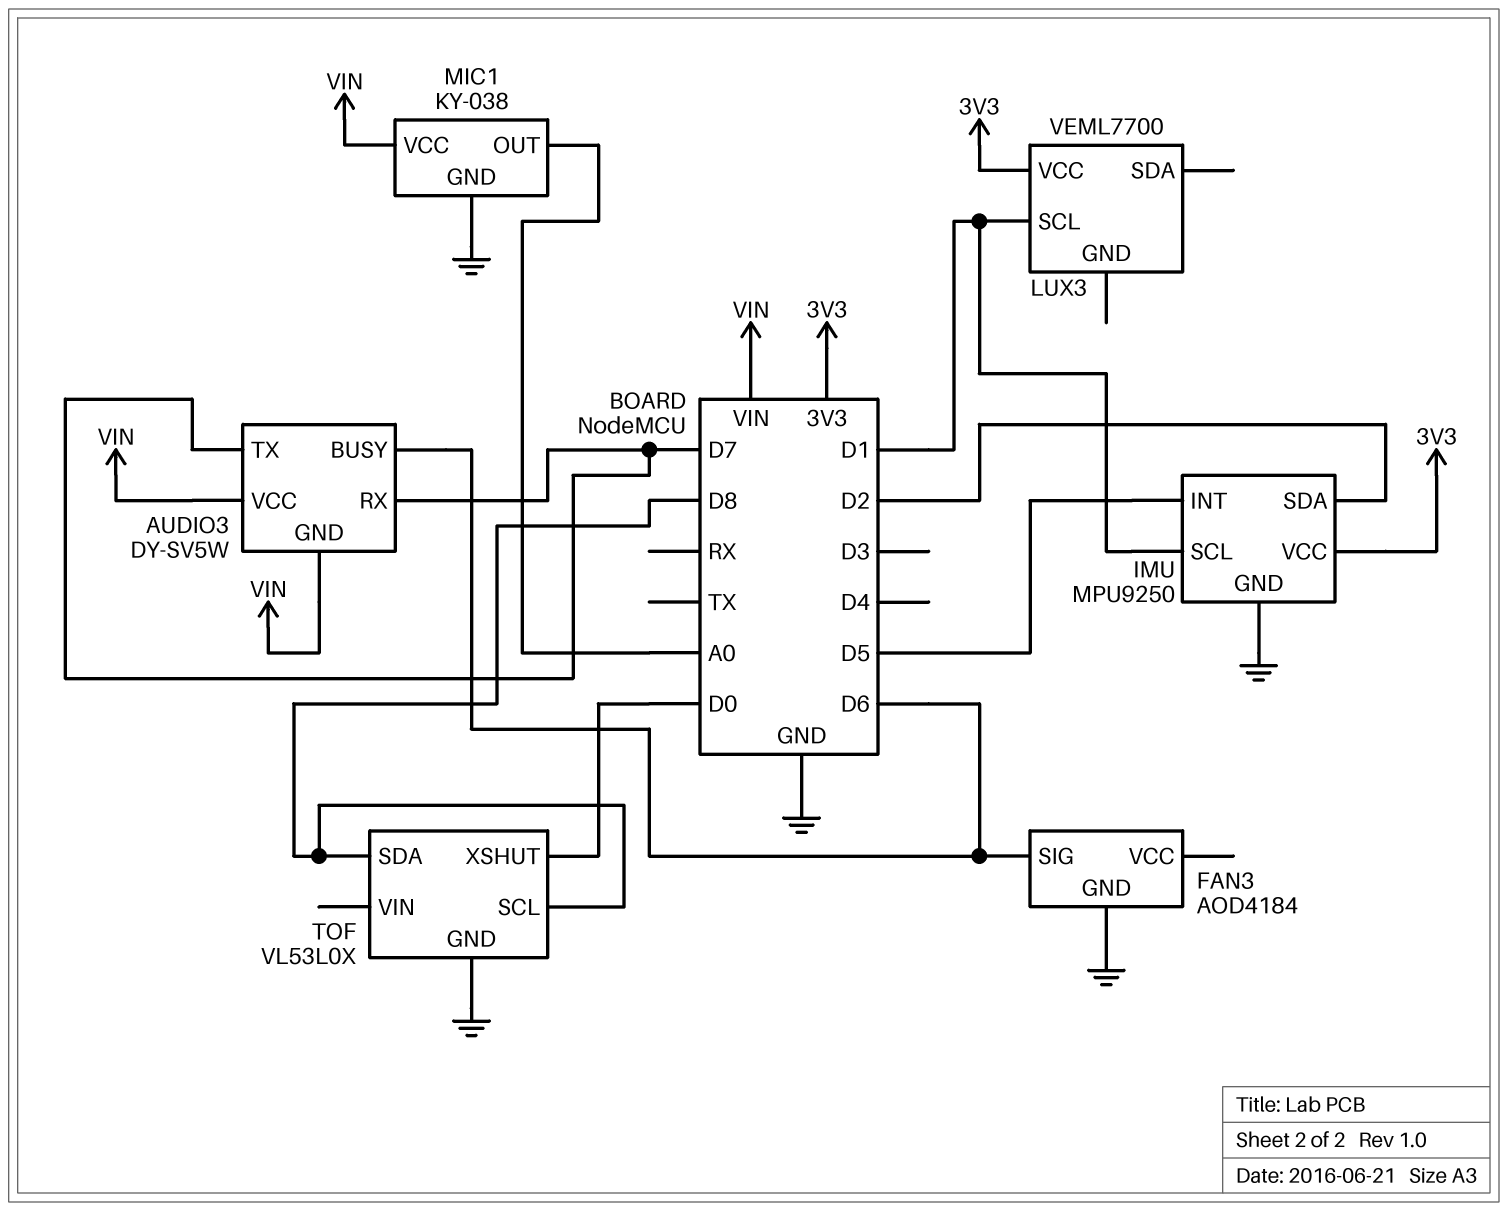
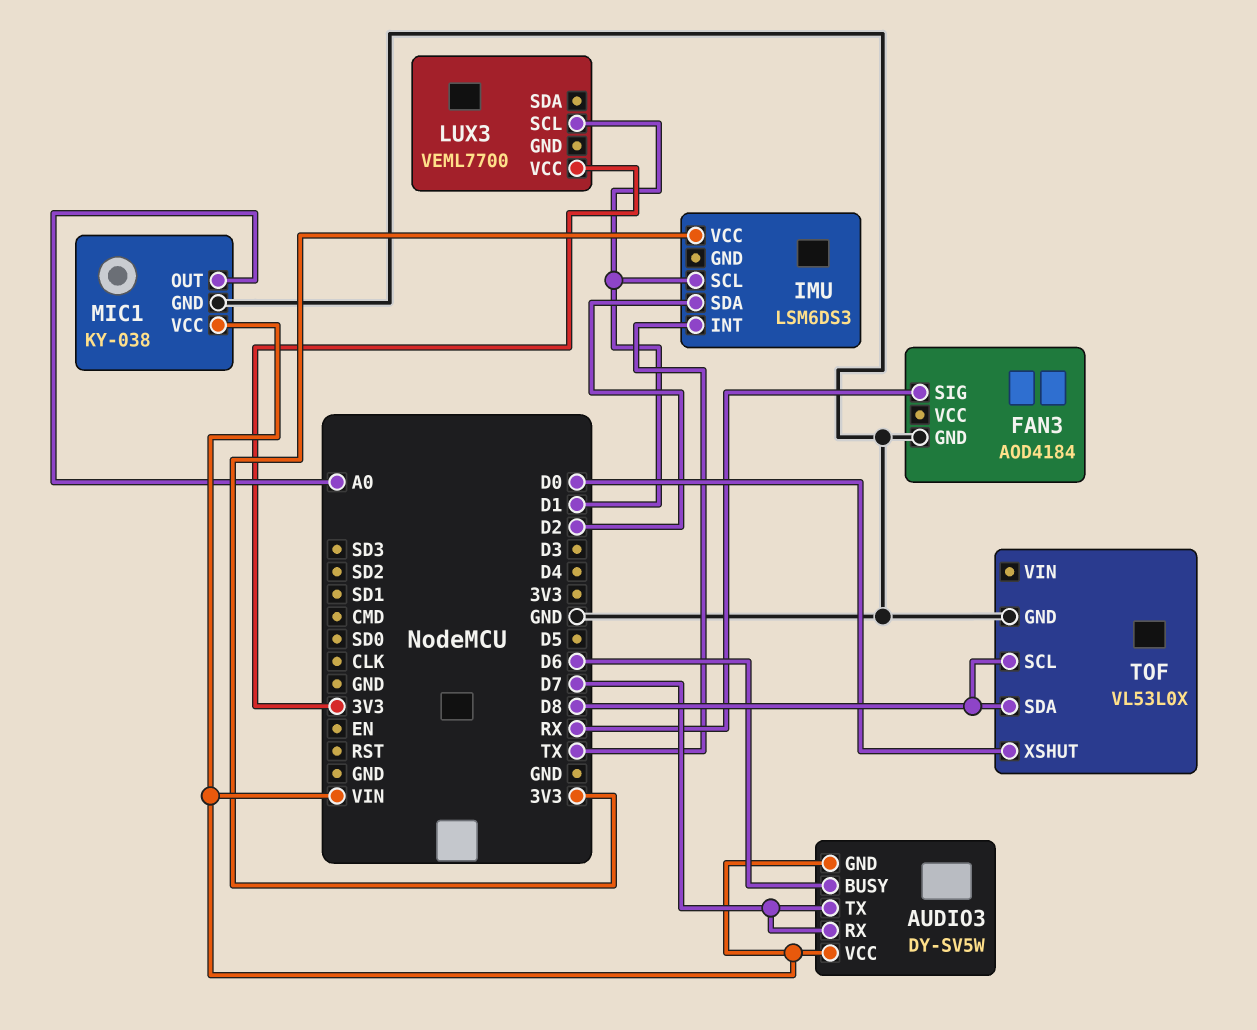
FAN3 pin SIG: D6 -> RX
IMU: MPU9250 -> LSM6DS3
IMU pin GND: GND -> none
IMU pin INT: D5 -> TX

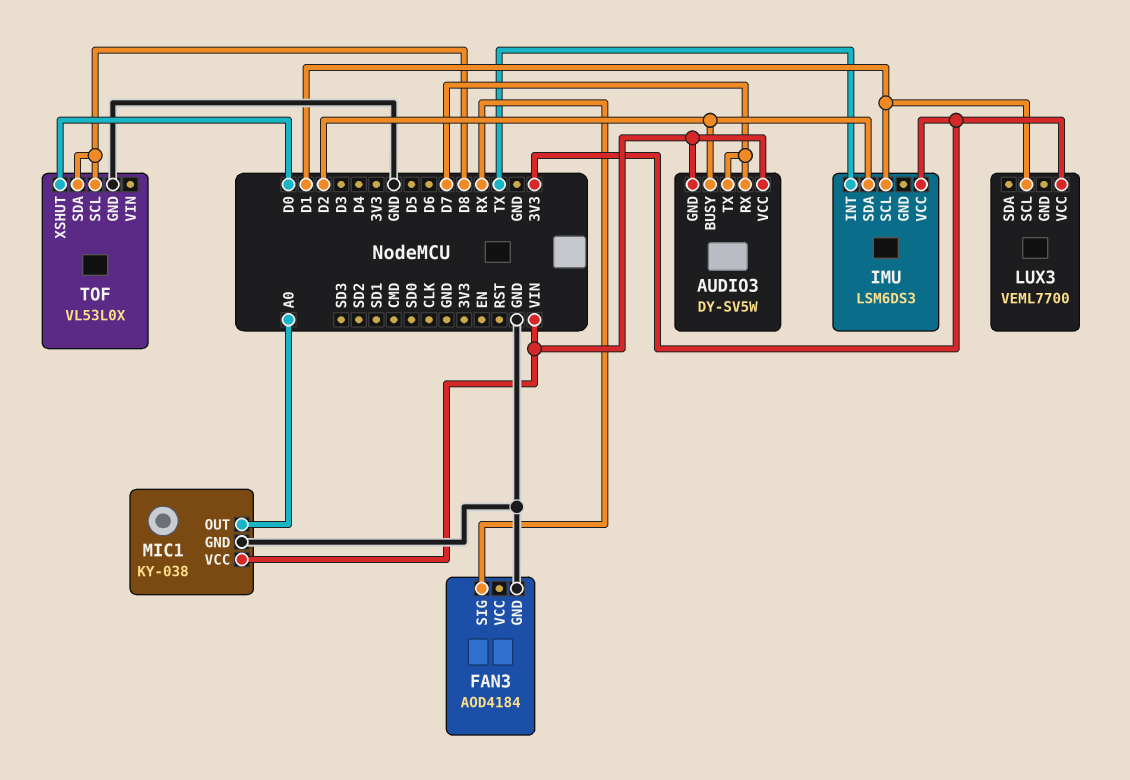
AUDIO3 pin BUSY: D6 -> D2

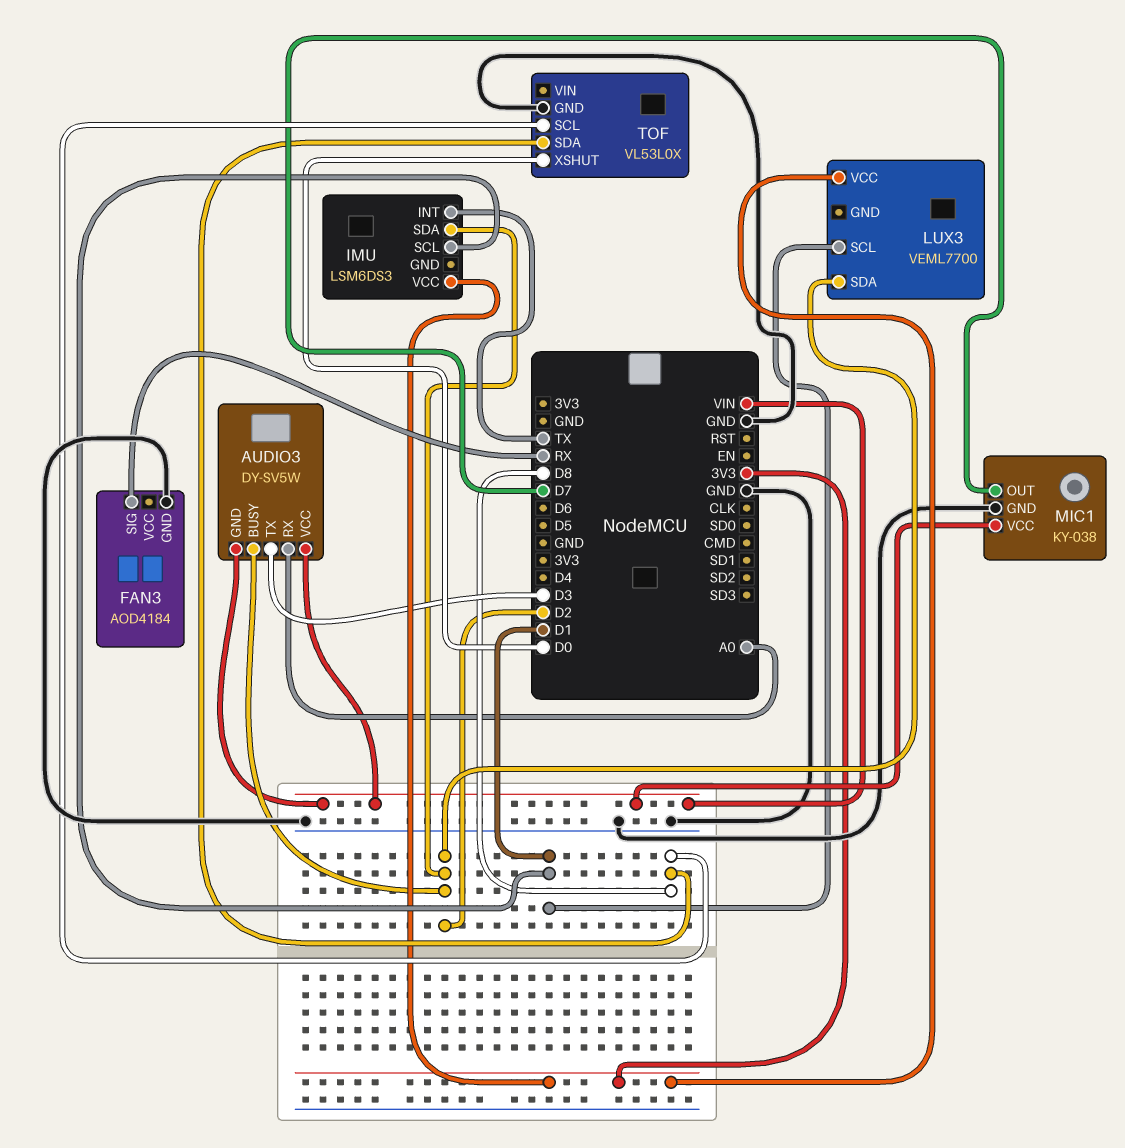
AUDIO3 pin RX: D7 -> A0
AUDIO3 pin TX: D7 -> D3
LUX3 pin SDA: none -> D2
MIC1 pin OUT: A0 -> D7

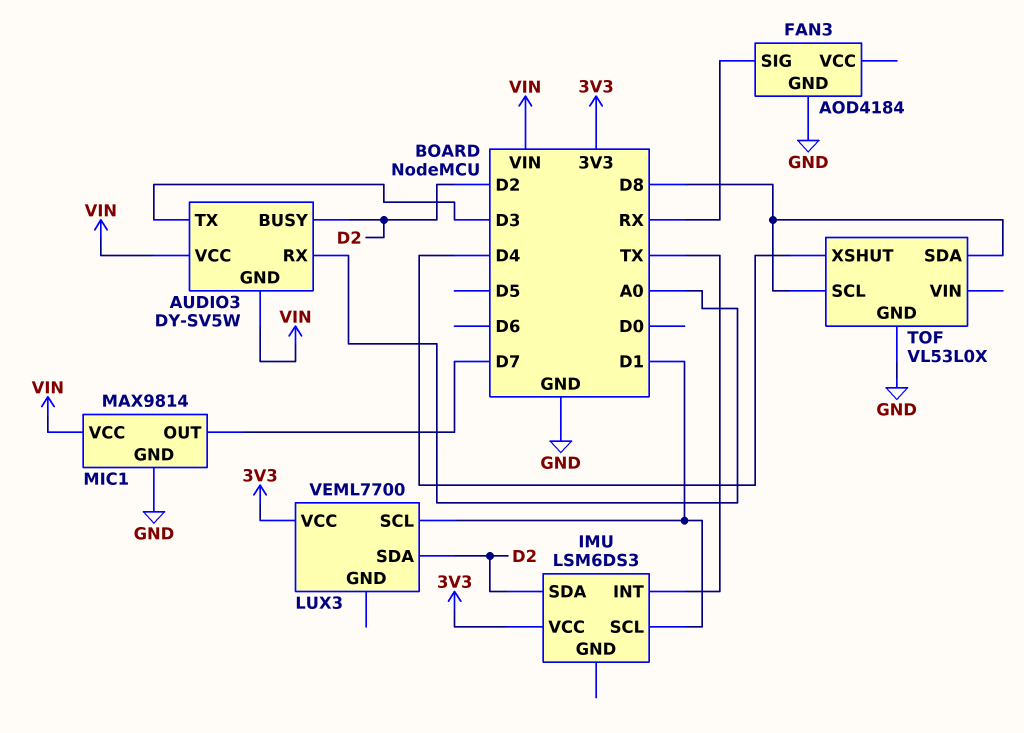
MIC1: KY-038 -> MAX9814
TOF pin XSHUT: D0 -> D4

